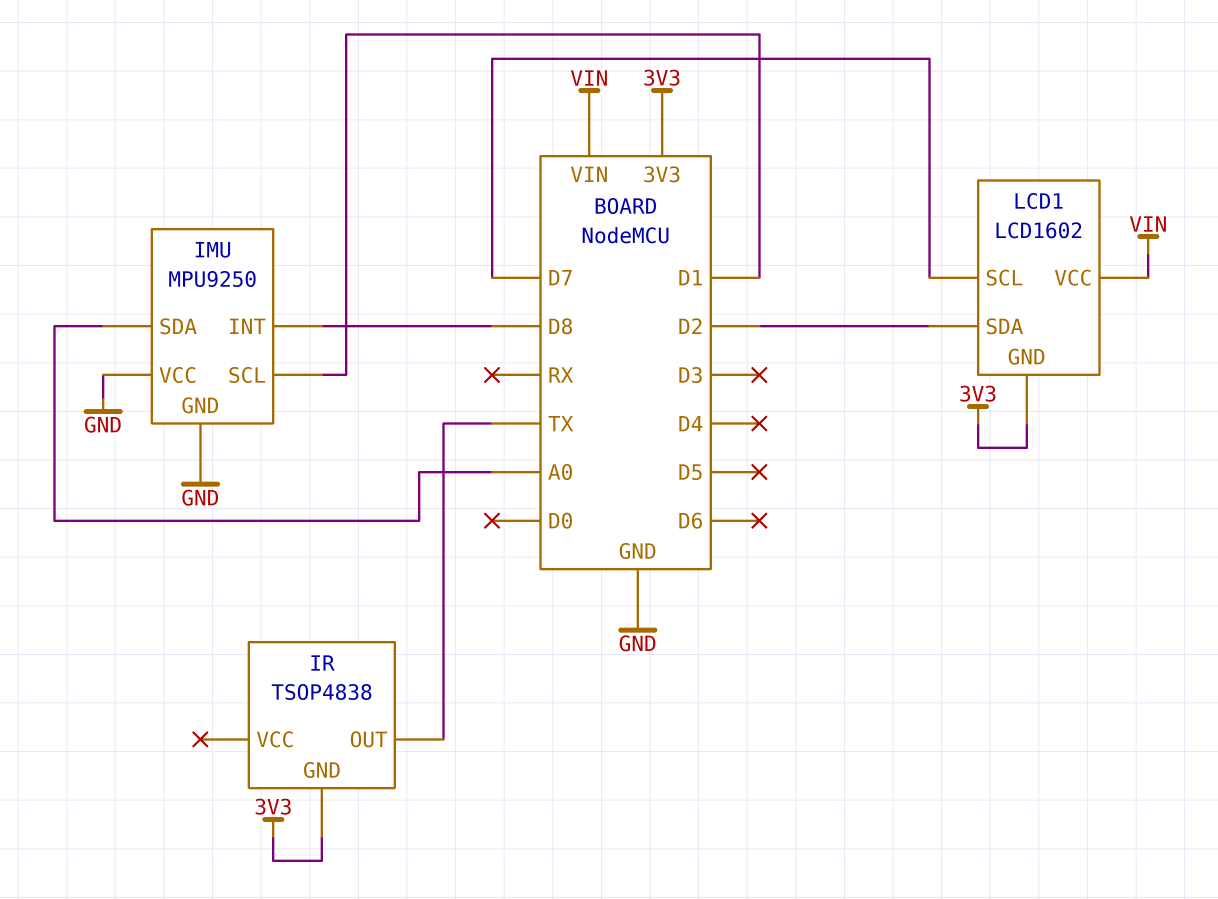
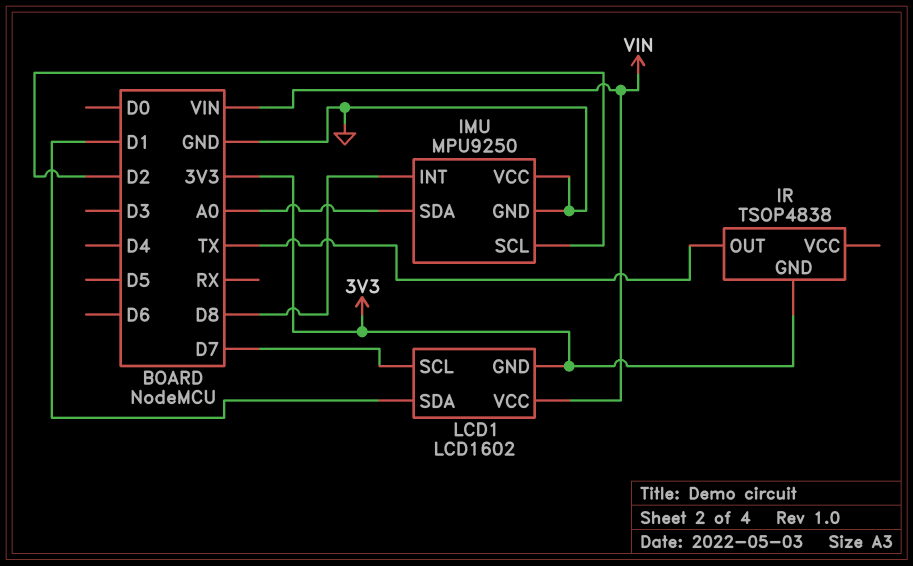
IMU pin SCL: D1 -> D2
LCD1 pin SDA: D2 -> D1

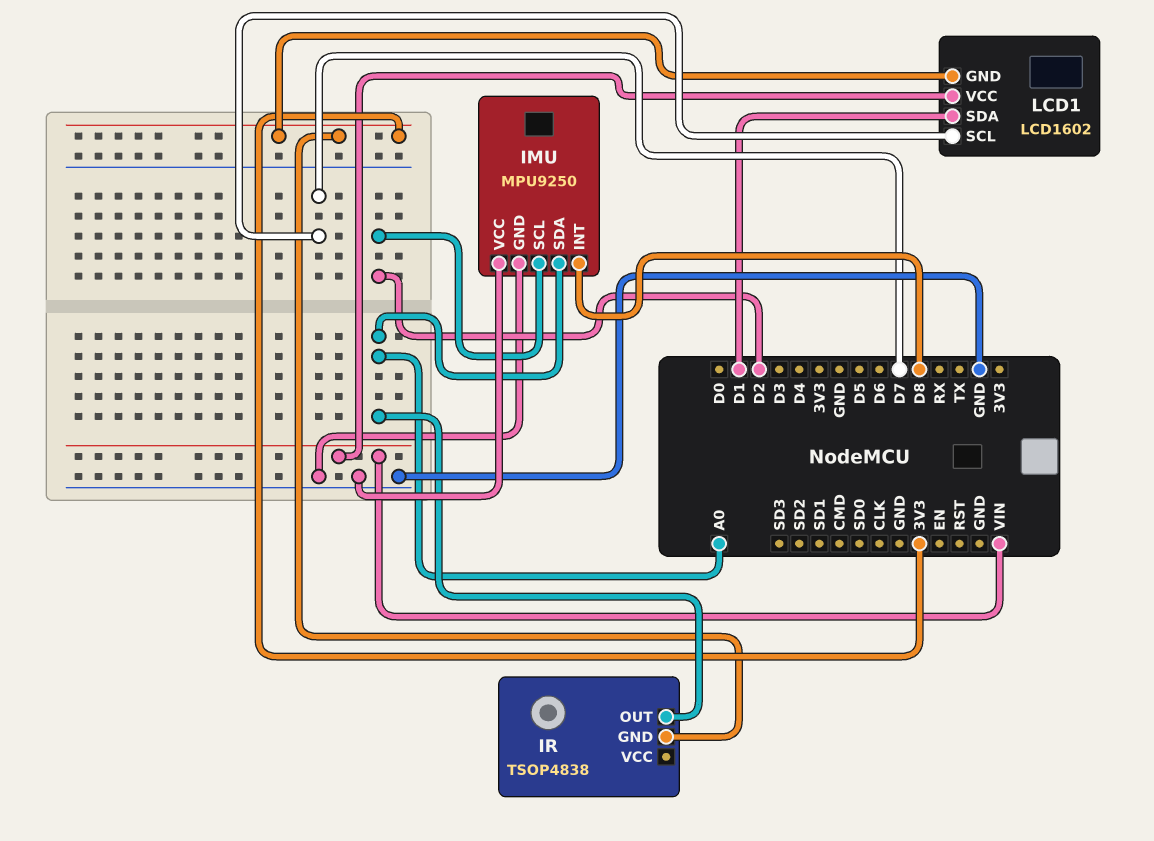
IR pin OUT: TX -> A0

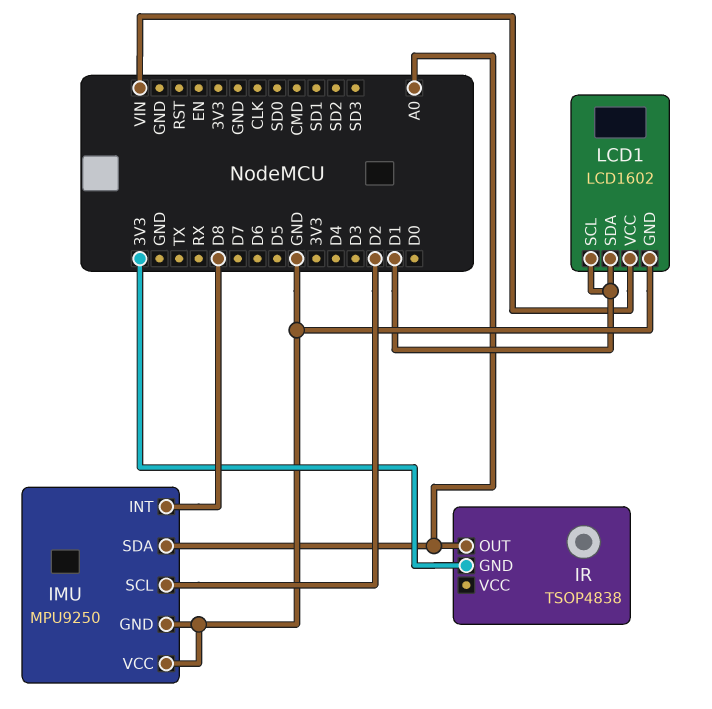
LCD1 pin GND: 3V3 -> GND
LCD1 pin SCL: D7 -> D1

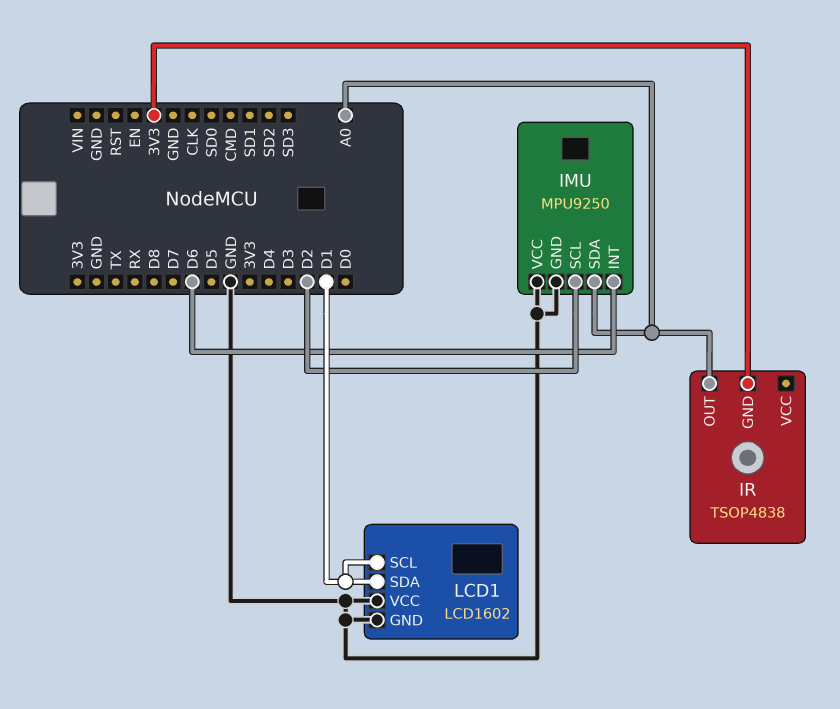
IMU pin INT: D8 -> D6
LCD1 pin VCC: VIN -> GND

